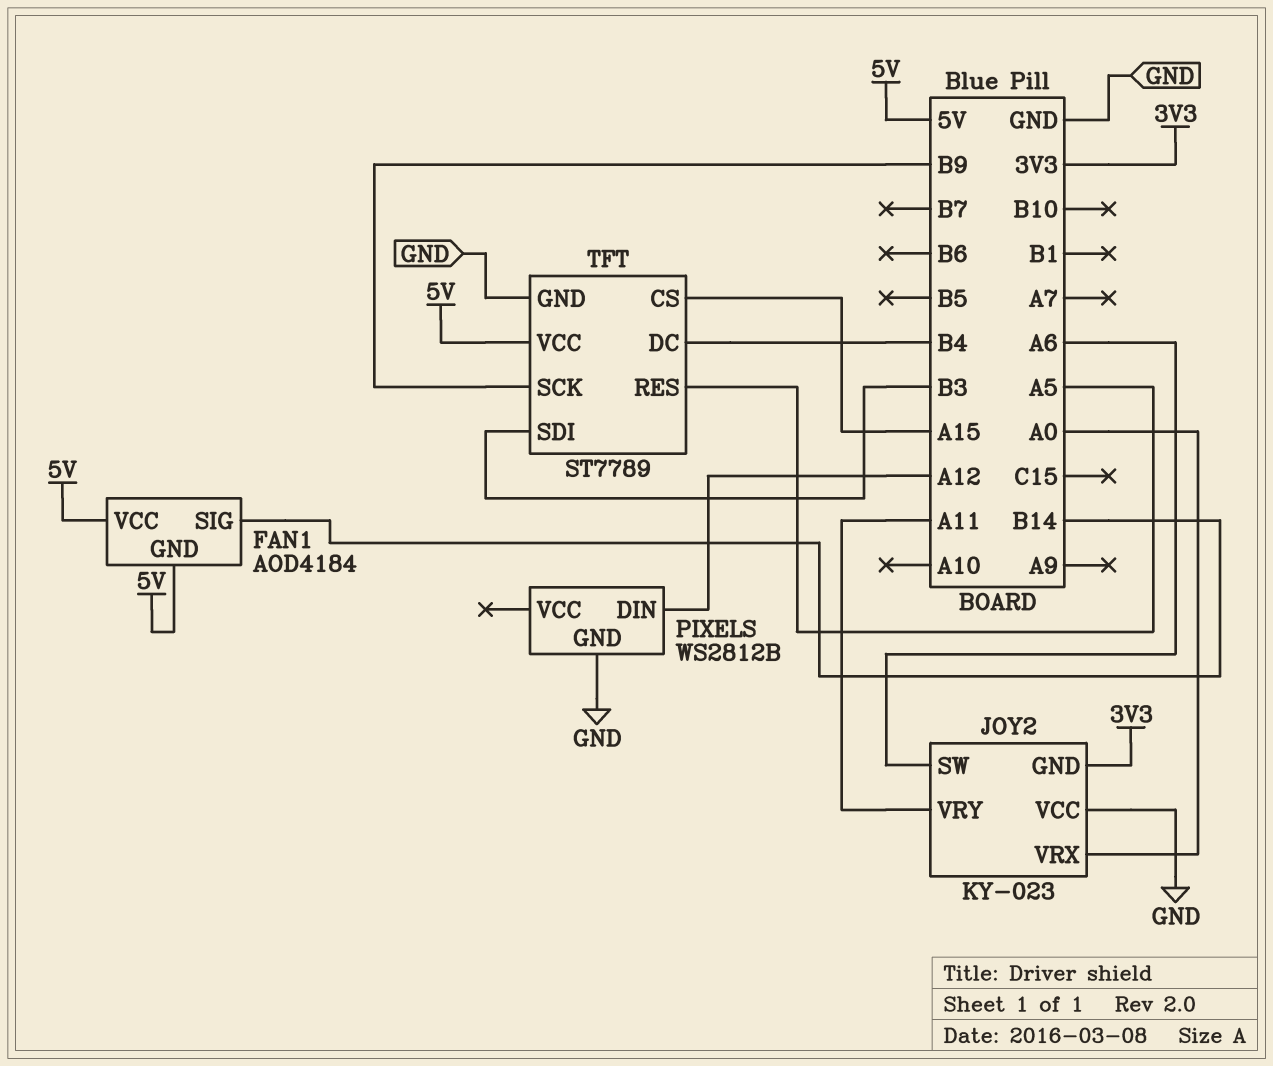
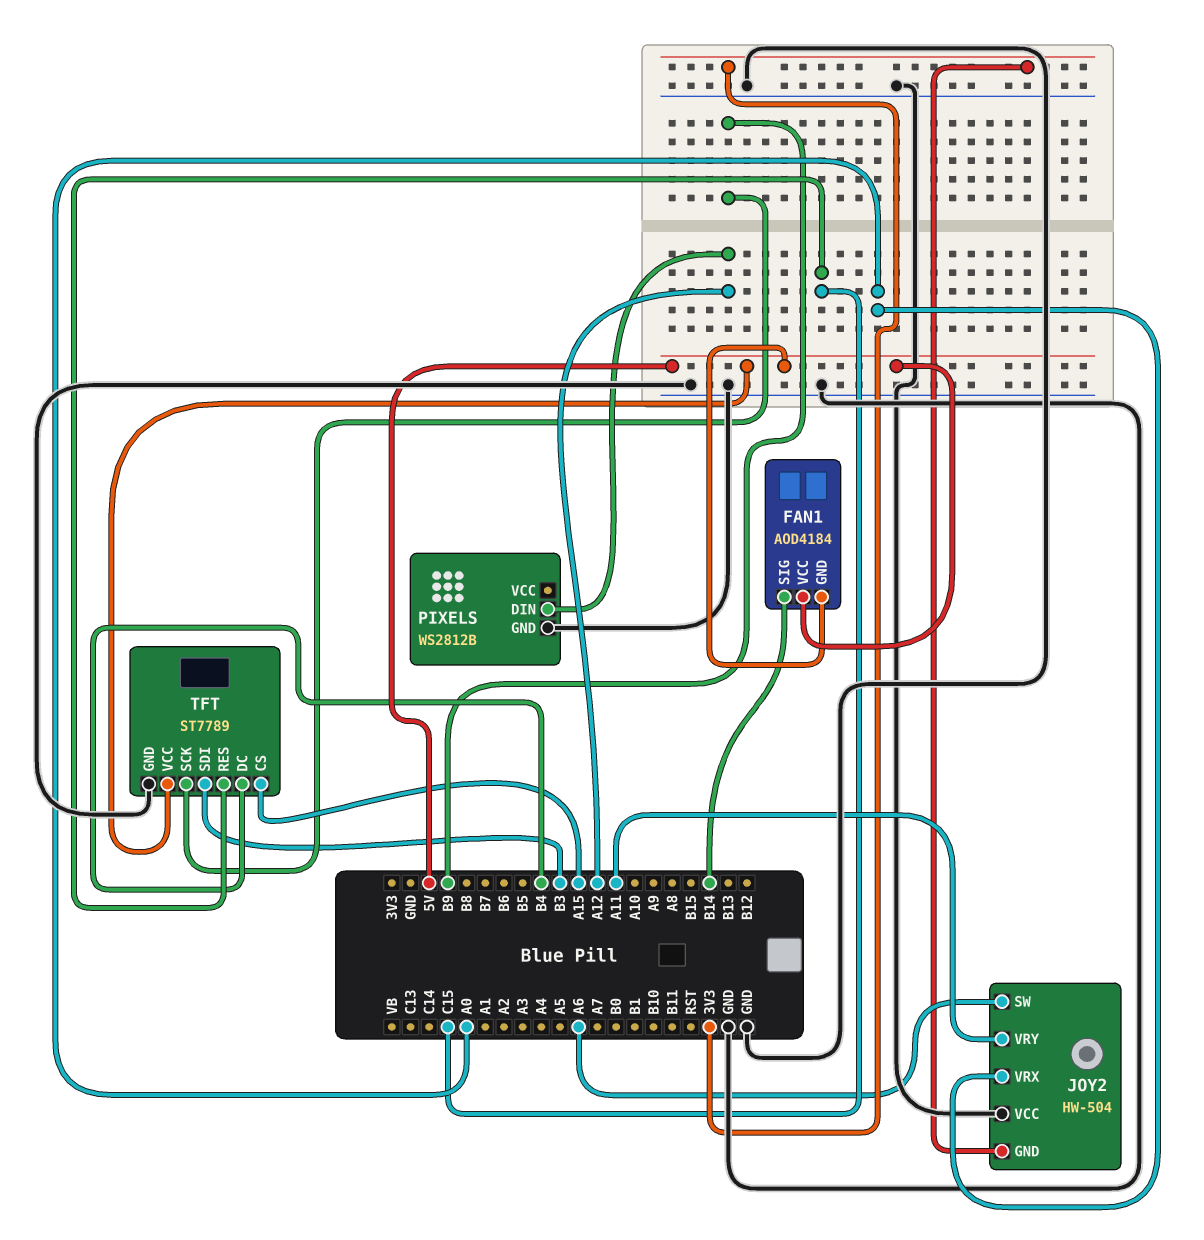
JOY2: KY-023 -> HW-504
TFT pin RES: A5 -> C15

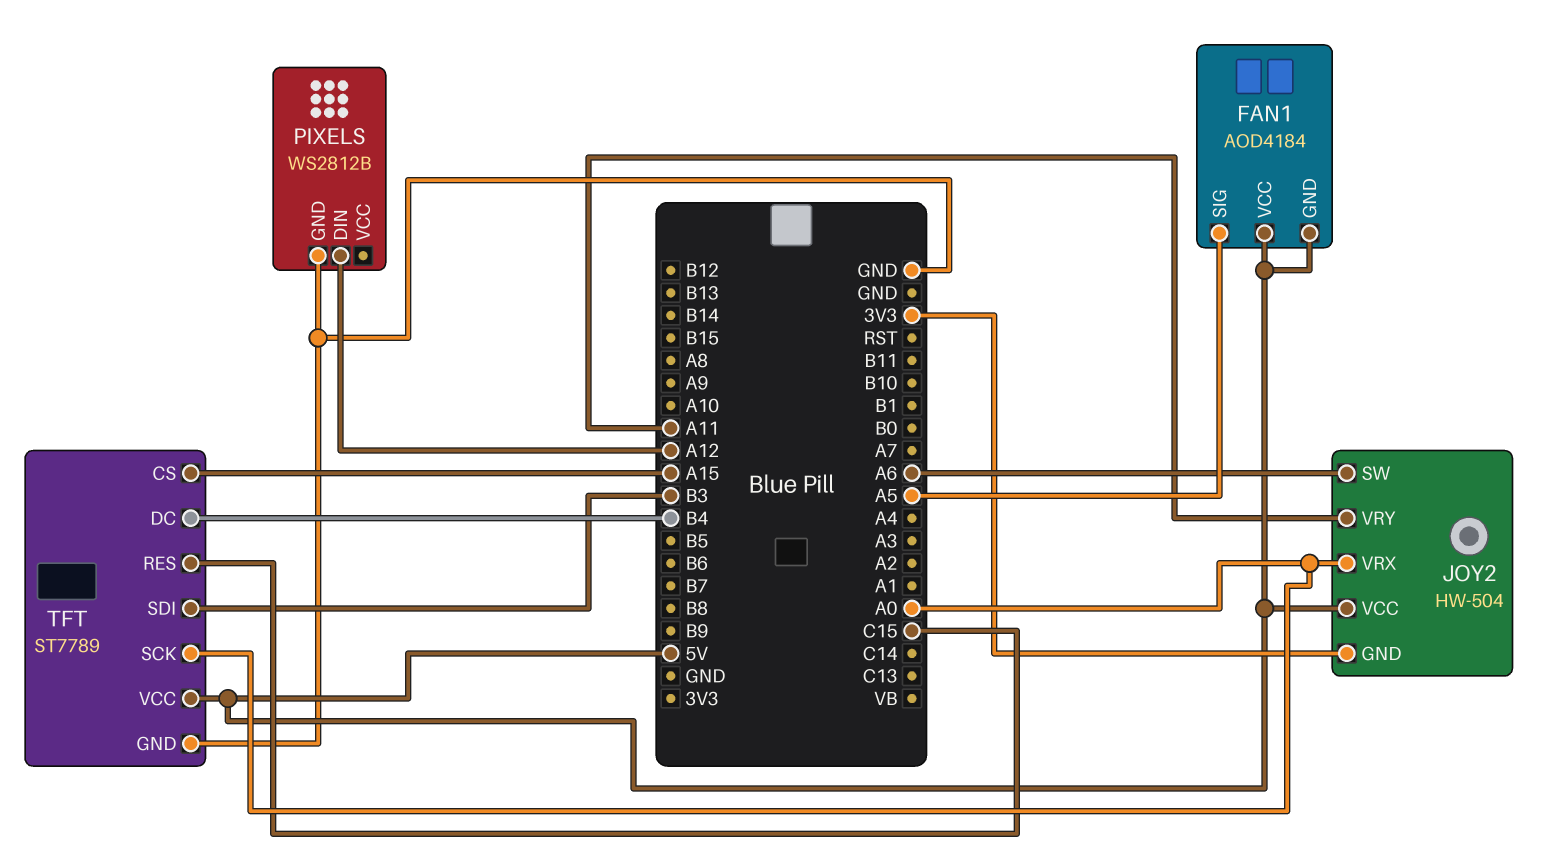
FAN1 pin SIG: B14 -> A5
JOY2 pin VCC: GND -> 5V
TFT pin SCK: B9 -> A0

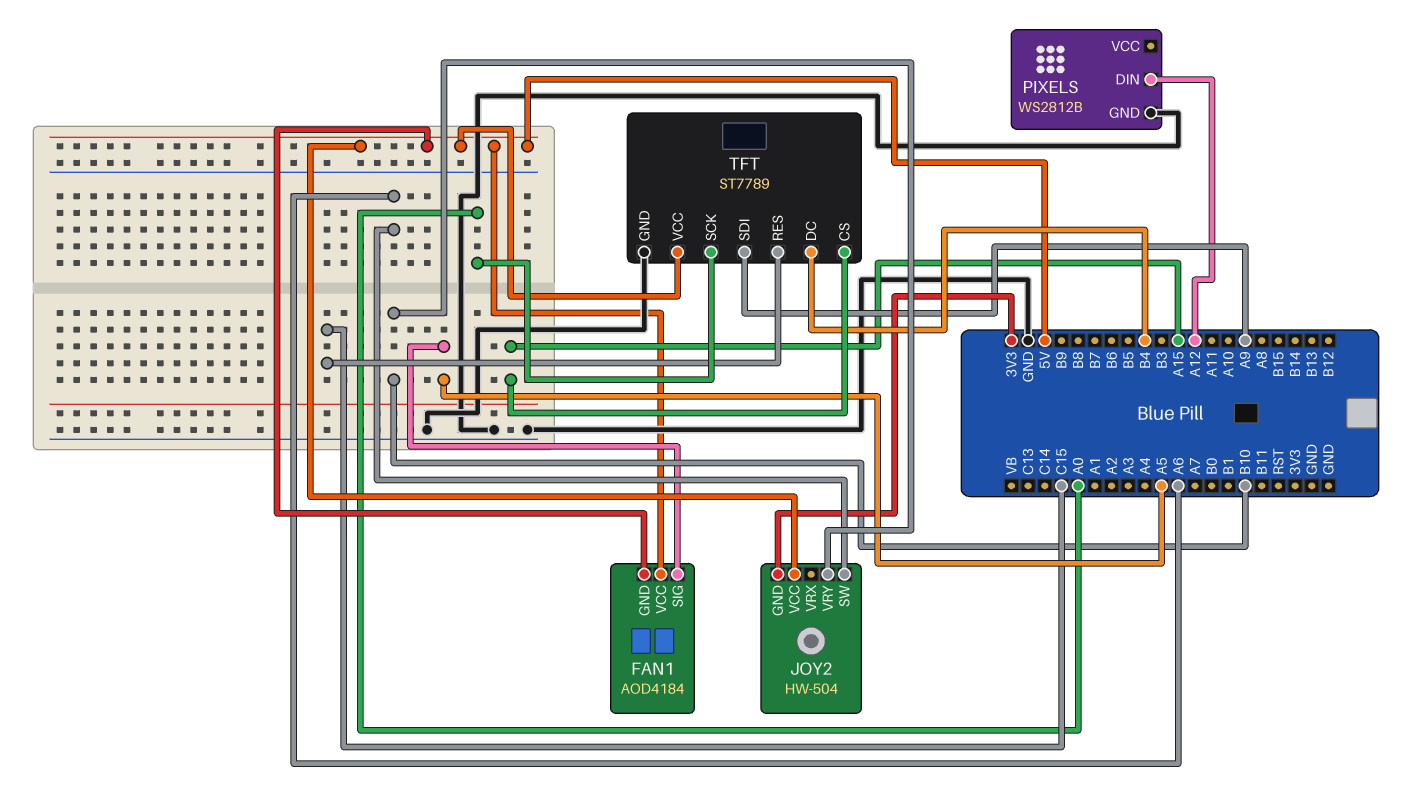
JOY2 pin VRX: A0 -> none
JOY2 pin VRY: A11 -> B10
TFT pin SDI: B3 -> A9

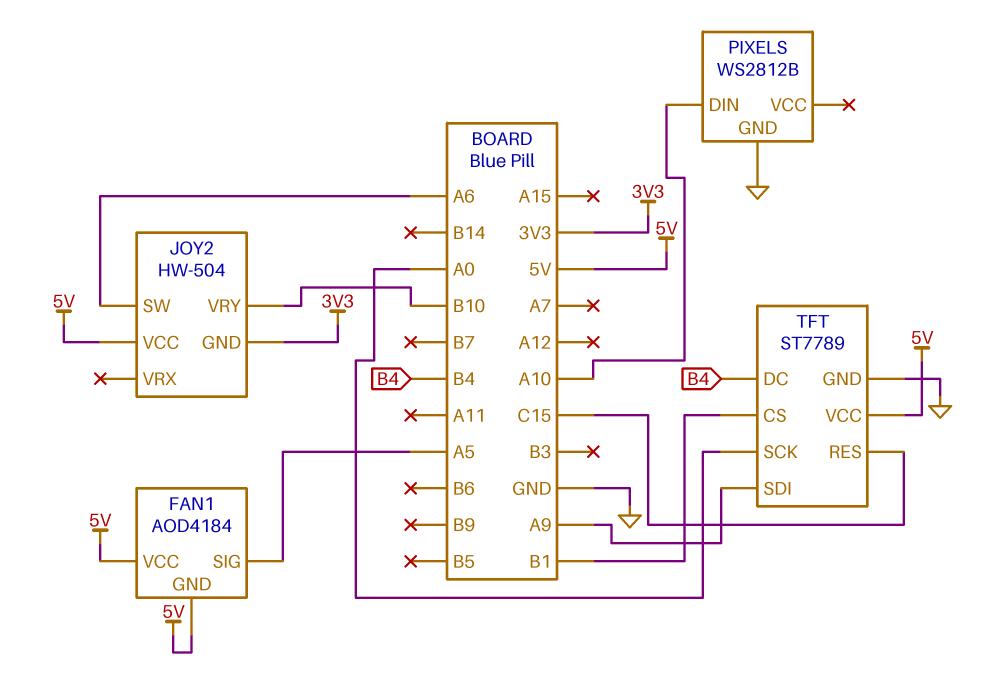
PIXELS pin DIN: A12 -> A10
TFT pin CS: A15 -> B1

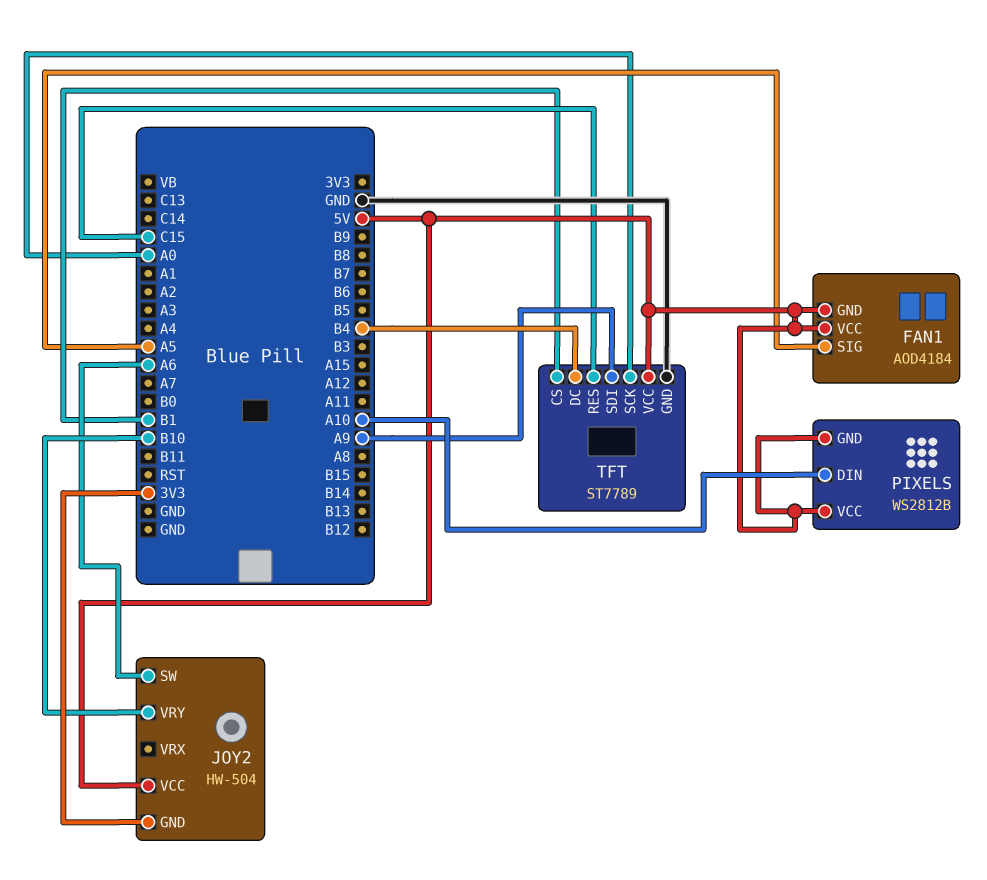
PIXELS pin GND: GND -> 5V
PIXELS pin VCC: none -> 5V

